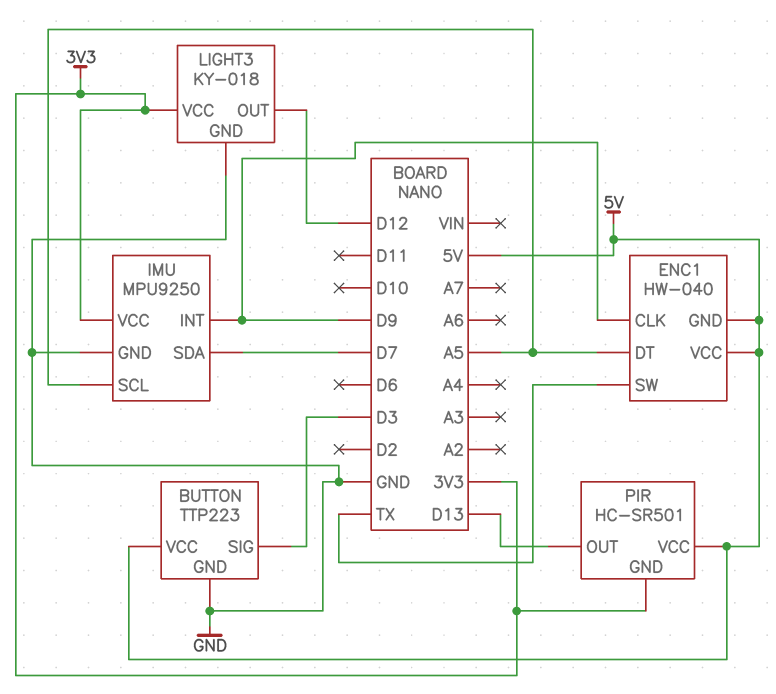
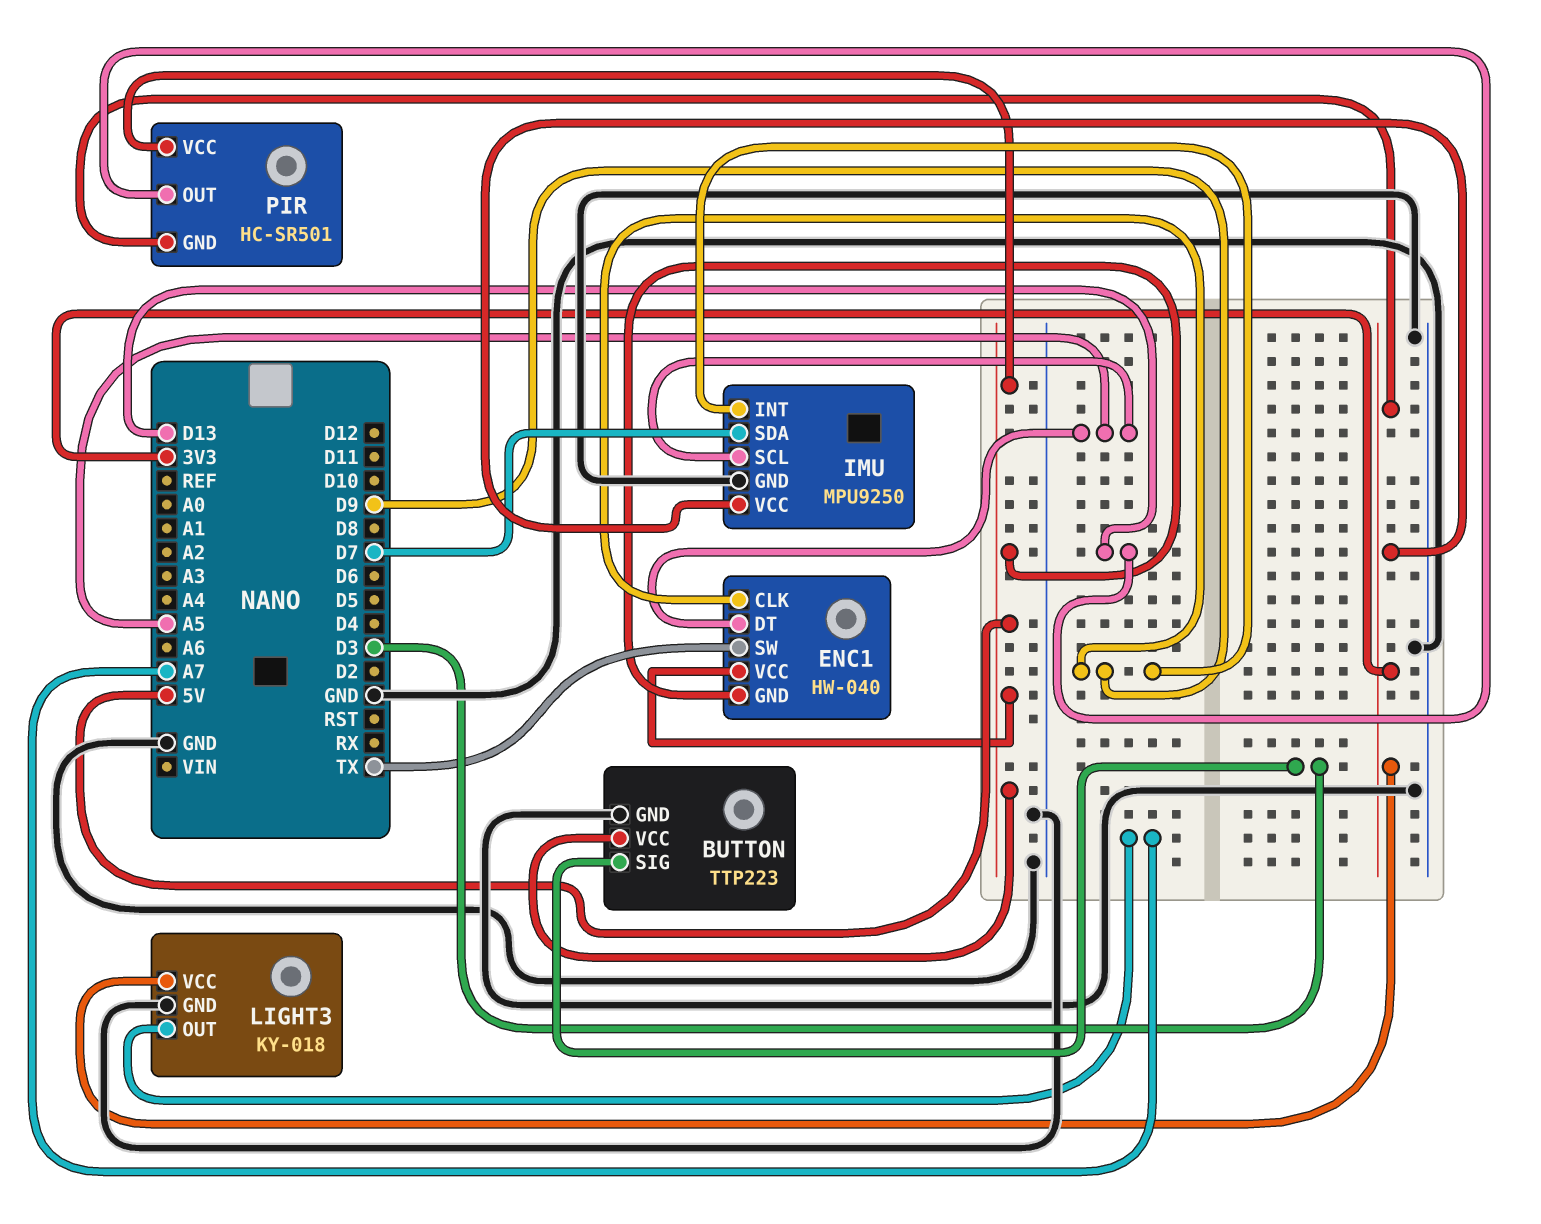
LIGHT3 pin OUT: D12 -> A7

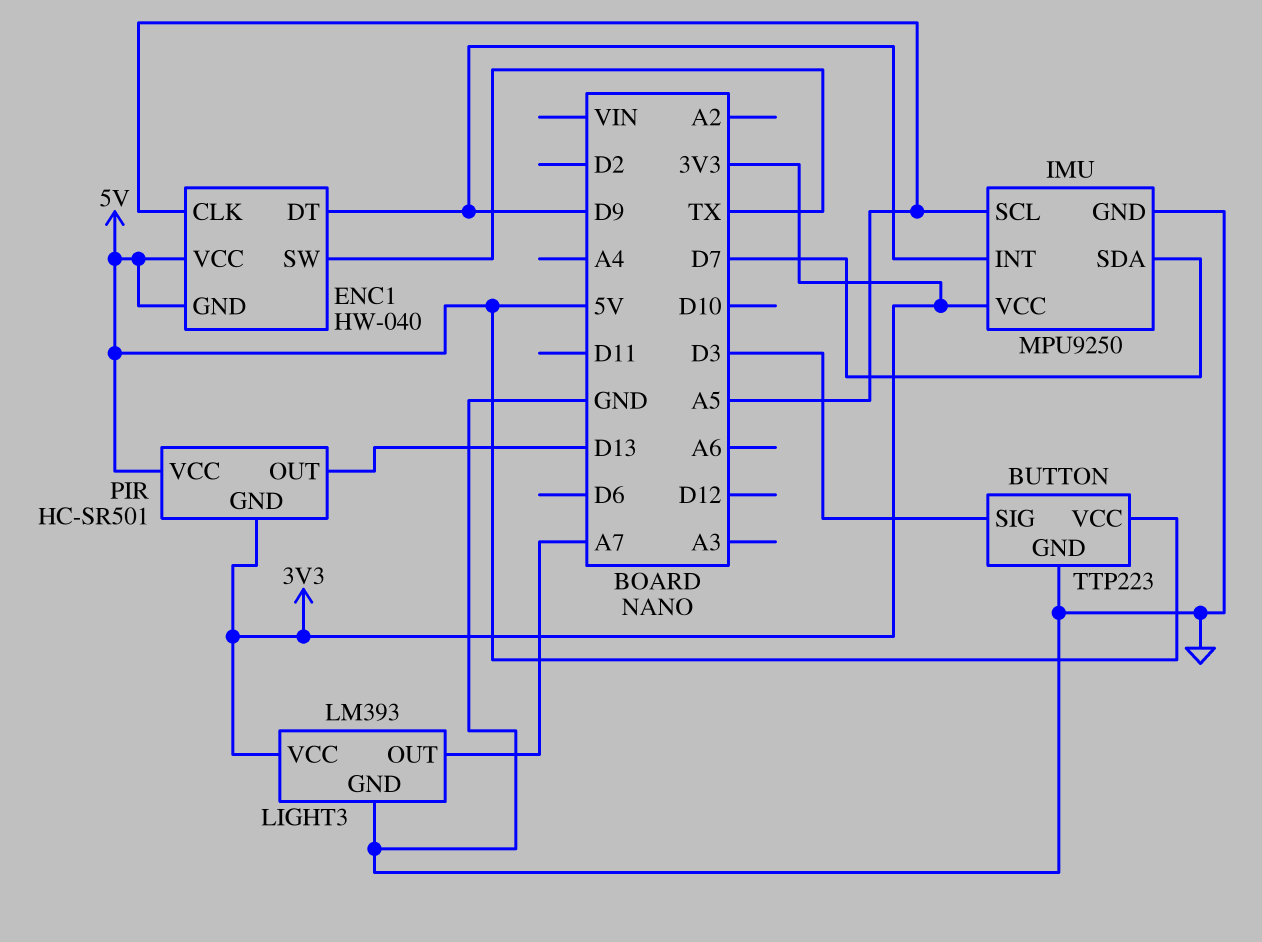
ENC1 pin CLK: D9 -> A5
ENC1 pin DT: A5 -> D9
LIGHT3: KY-018 -> LM393

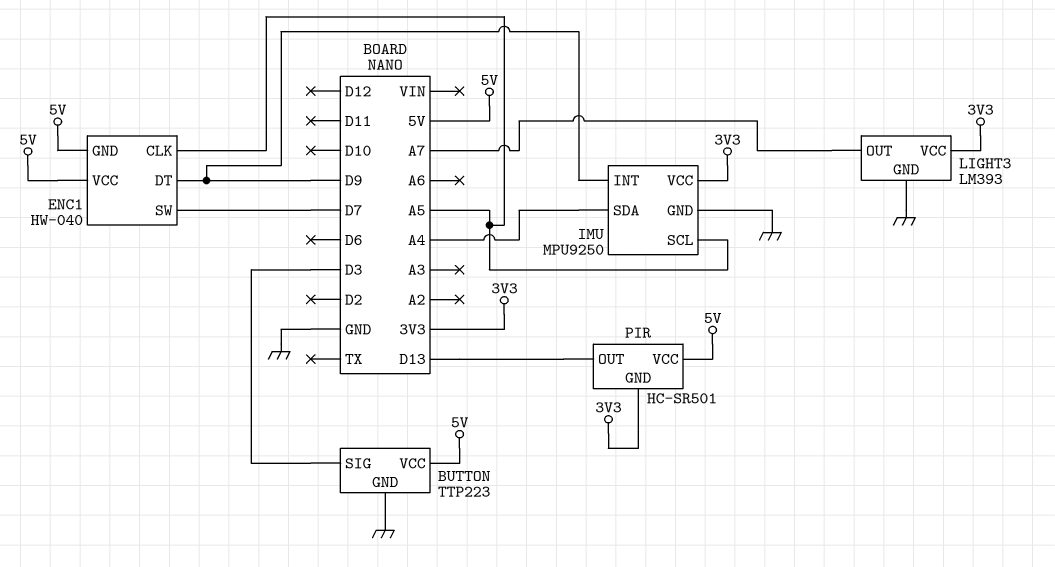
ENC1 pin SW: TX -> D7
IMU pin SDA: D7 -> A4

